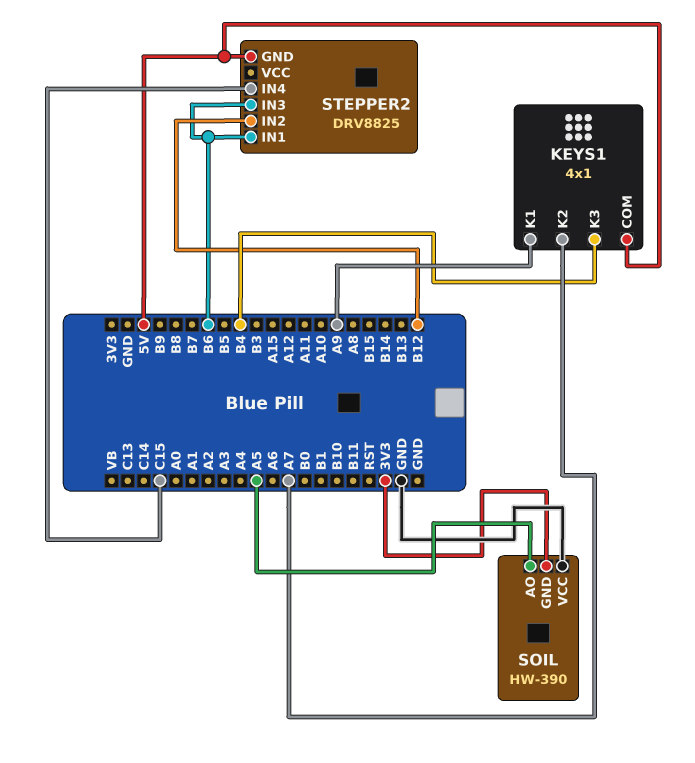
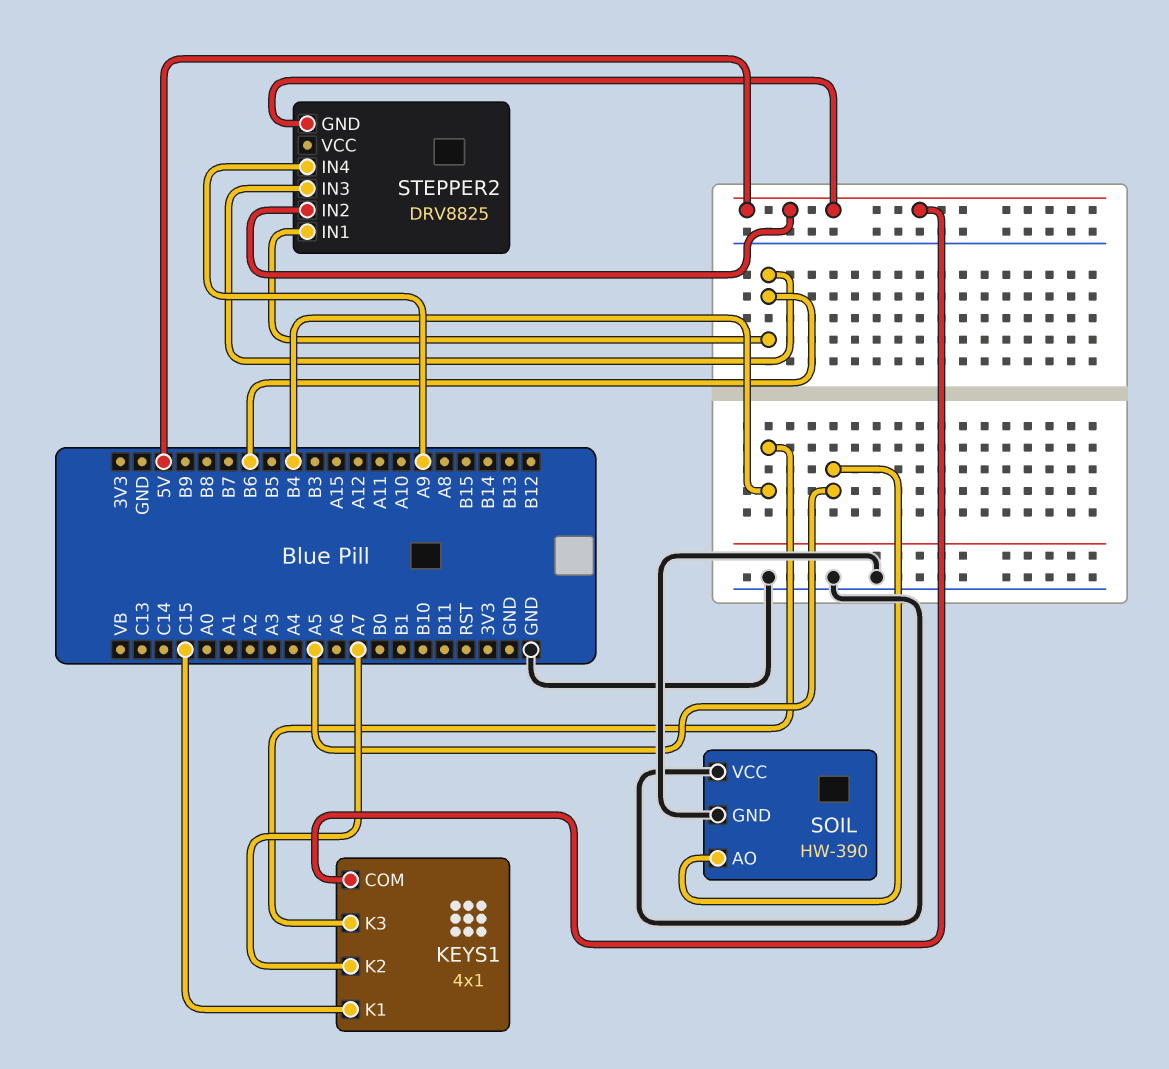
KEYS1 pin K1: A9 -> C15
SOIL pin GND: 3V3 -> GND
STEPPER2 pin IN2: B12 -> 5V
STEPPER2 pin IN4: C15 -> A9

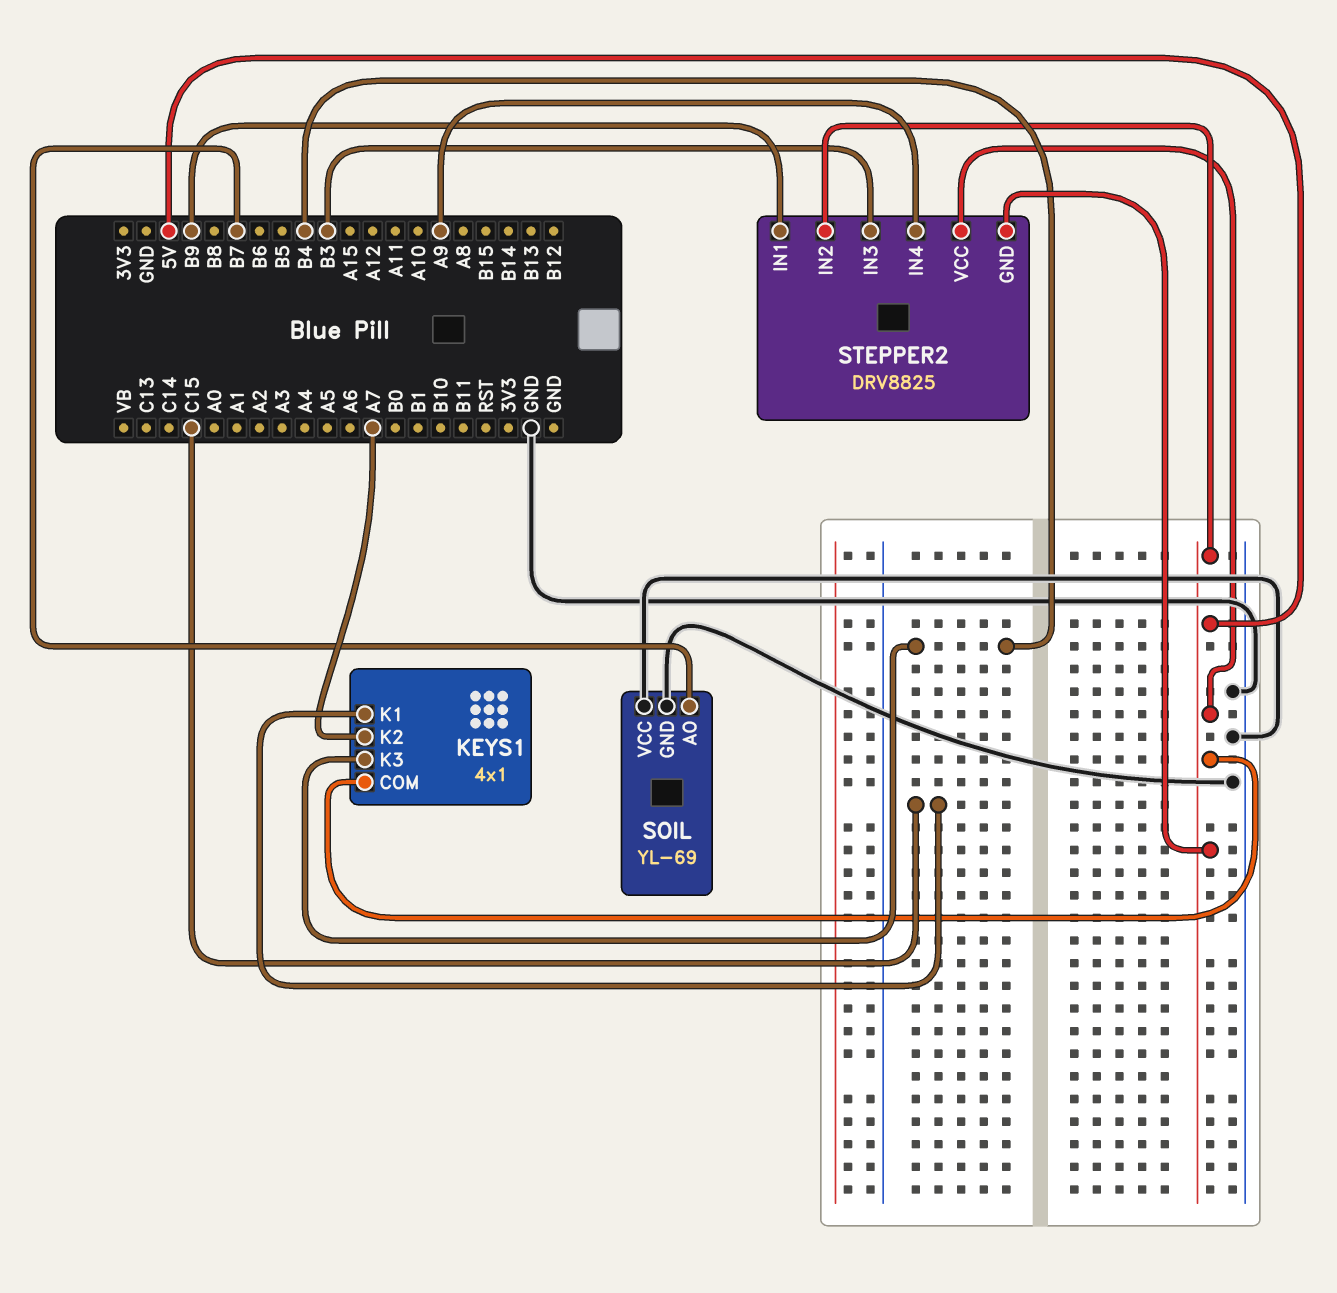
SOIL: HW-390 -> YL-69
SOIL pin AO: A5 -> B7
STEPPER2 pin IN1: B6 -> B9
STEPPER2 pin IN3: B6 -> B3
STEPPER2 pin VCC: none -> 5V

